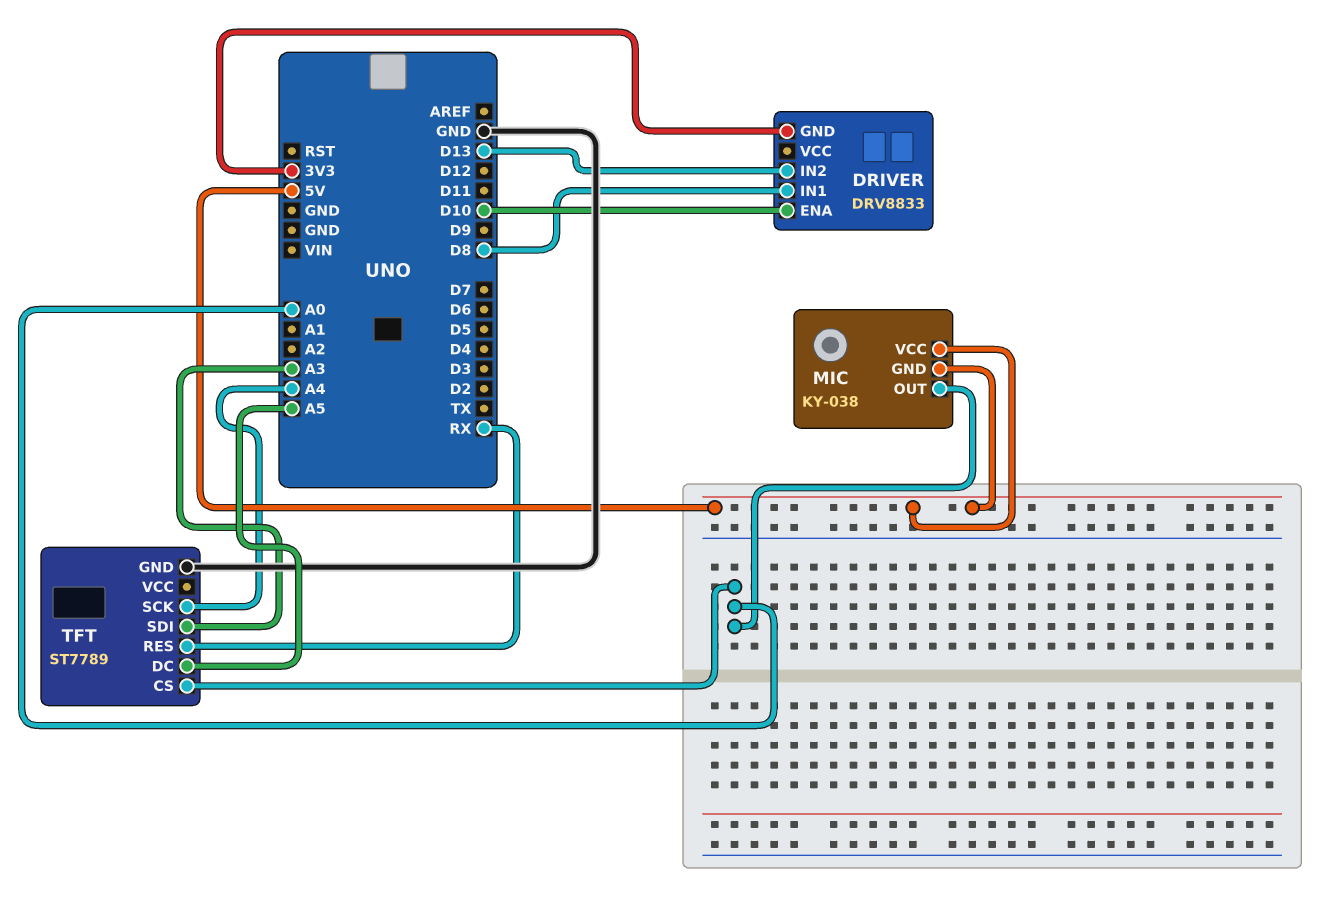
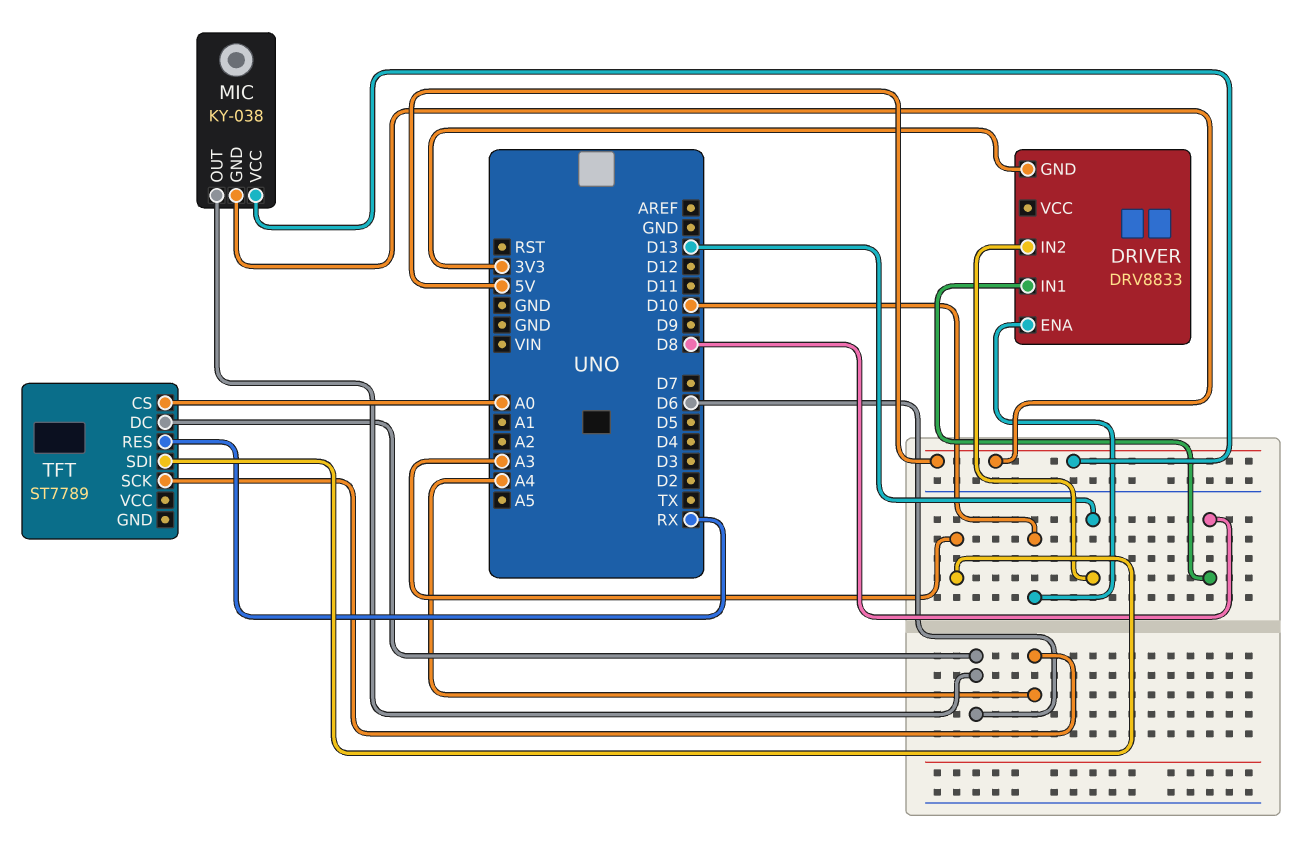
MIC pin OUT: A0 -> D6
TFT pin DC: A5 -> D6
TFT pin GND: GND -> none

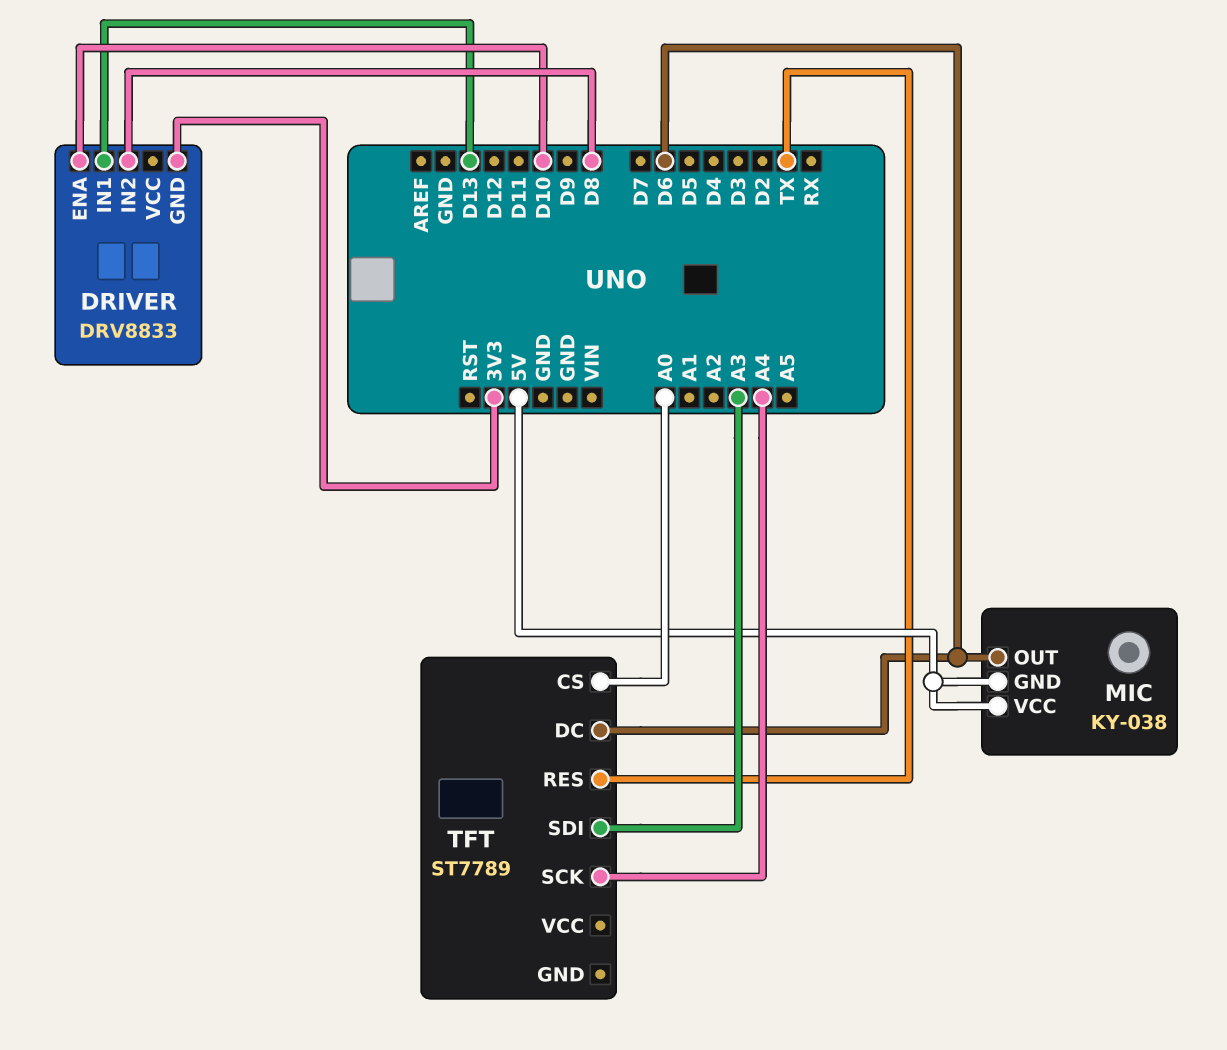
DRIVER pin IN1: D8 -> D13
DRIVER pin IN2: D13 -> D8
TFT pin RES: RX -> TX

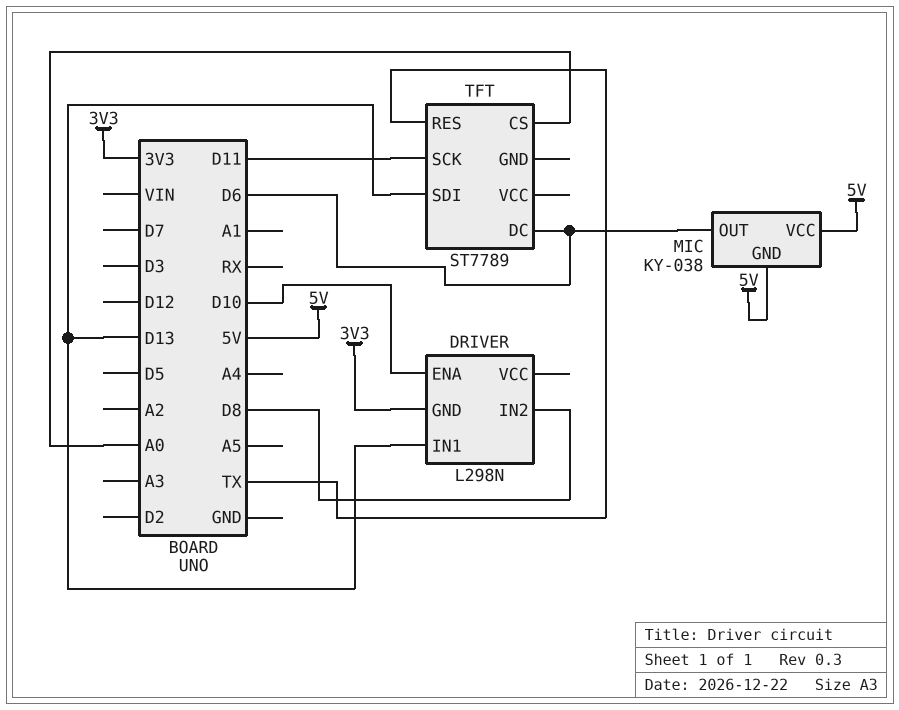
DRIVER: DRV8833 -> L298N
TFT pin SCK: A4 -> D11
TFT pin SDI: A3 -> D13

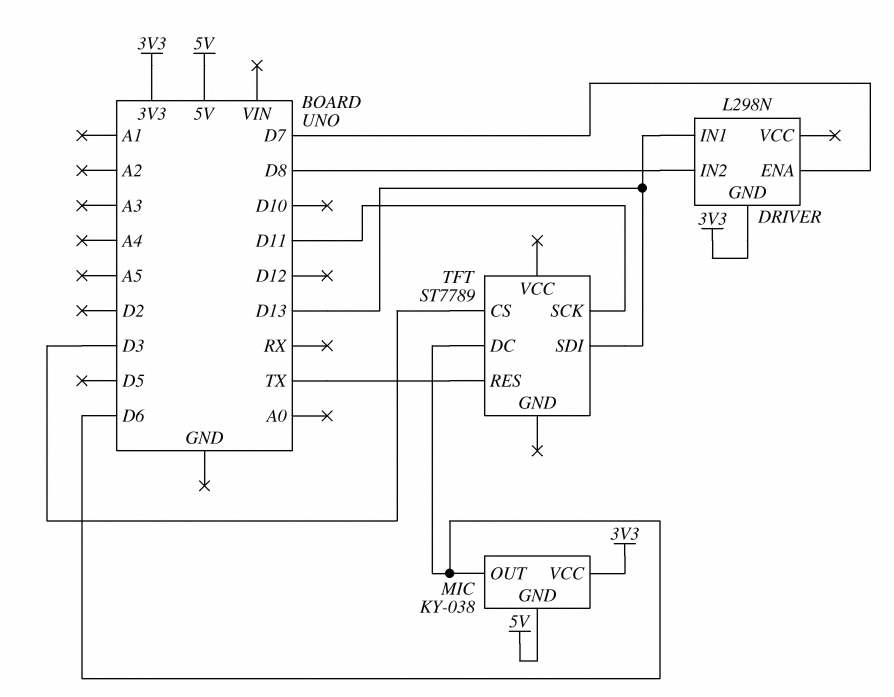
DRIVER pin ENA: D10 -> D7
MIC pin VCC: 5V -> 3V3
TFT pin CS: A0 -> D3

